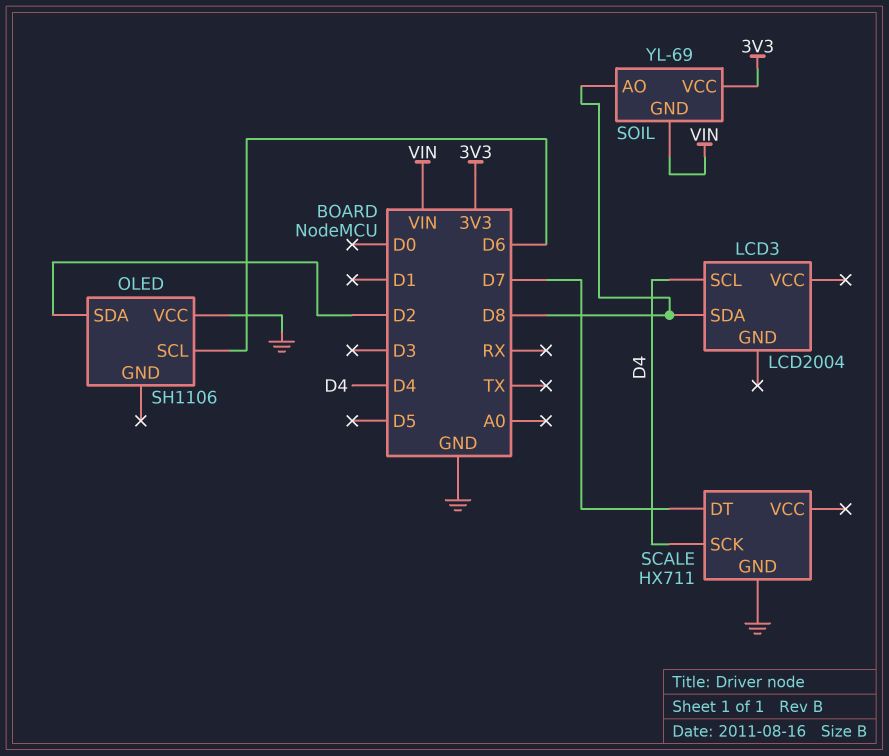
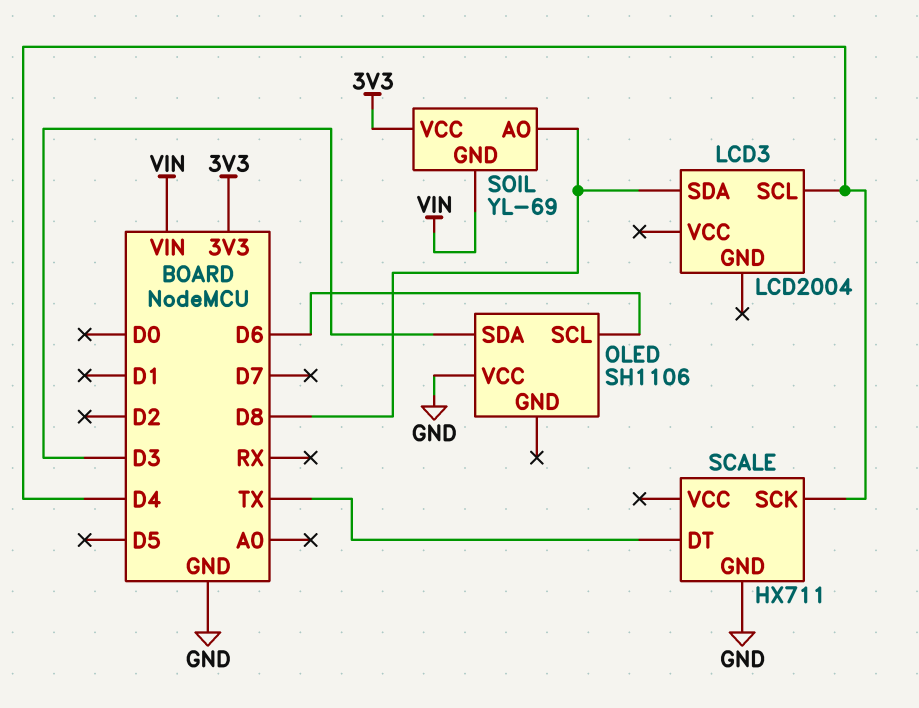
OLED pin SDA: D2 -> D3
SCALE pin DT: D7 -> TX

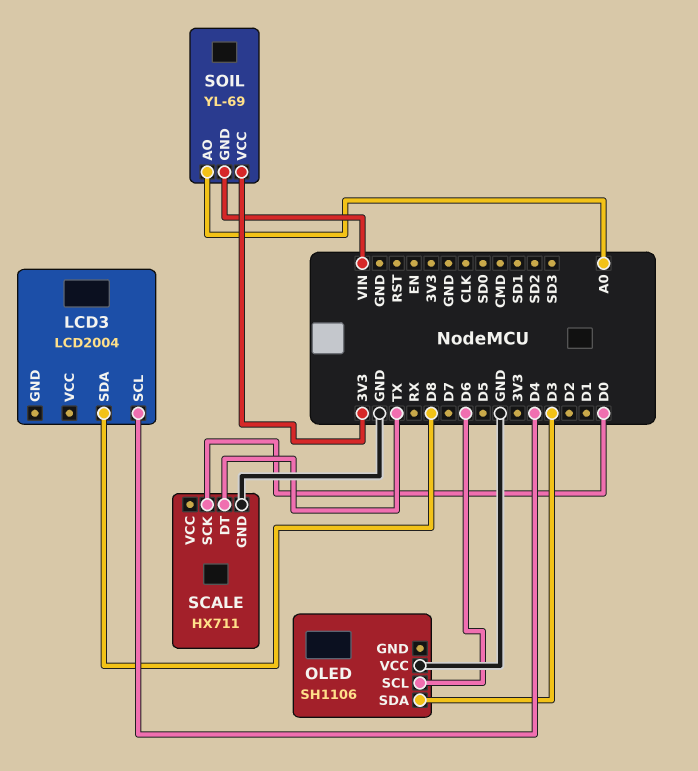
SCALE pin SCK: D4 -> D0
SOIL pin AO: D8 -> A0

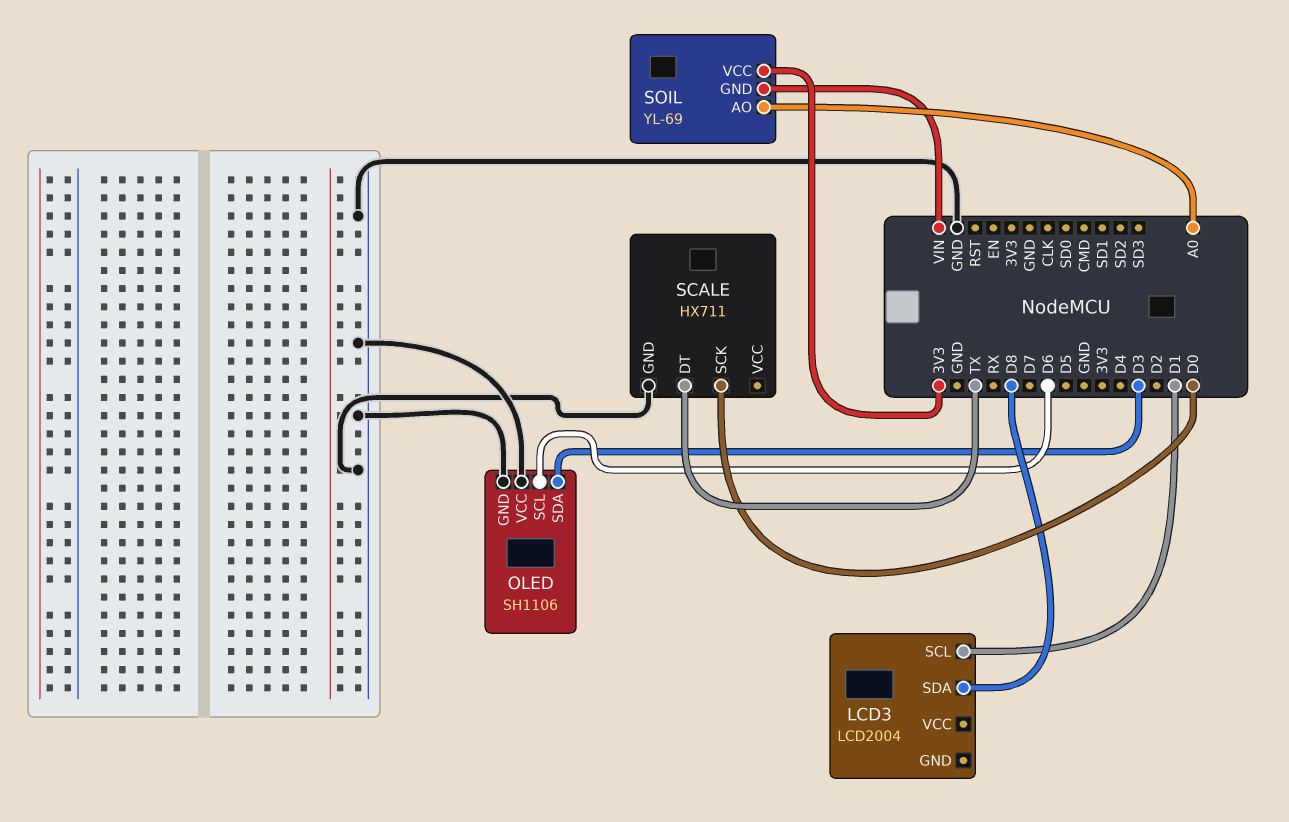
LCD3 pin SCL: D4 -> D1
OLED pin GND: none -> GND

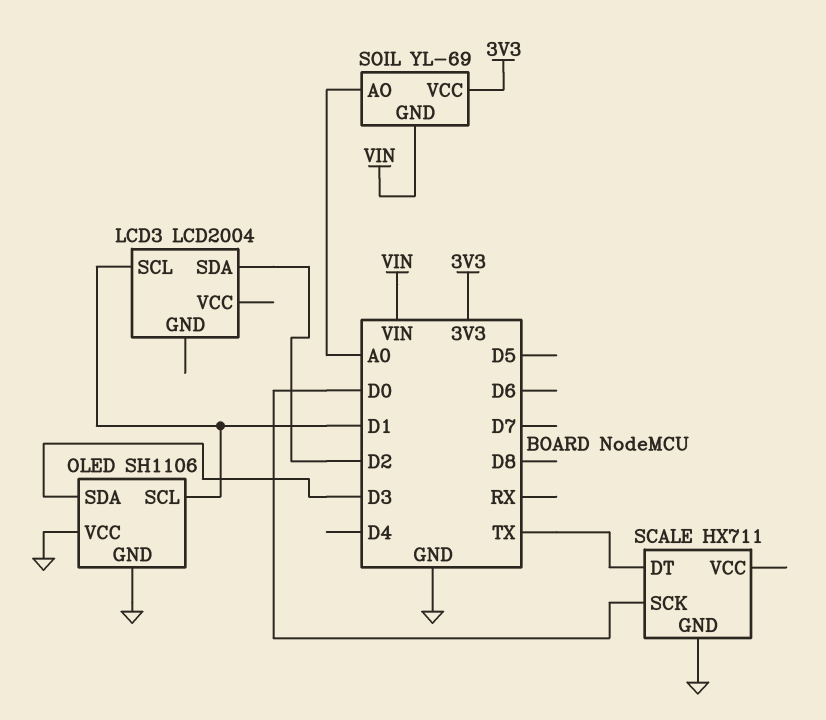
LCD3 pin SDA: D8 -> D2
OLED pin SCL: D6 -> D1

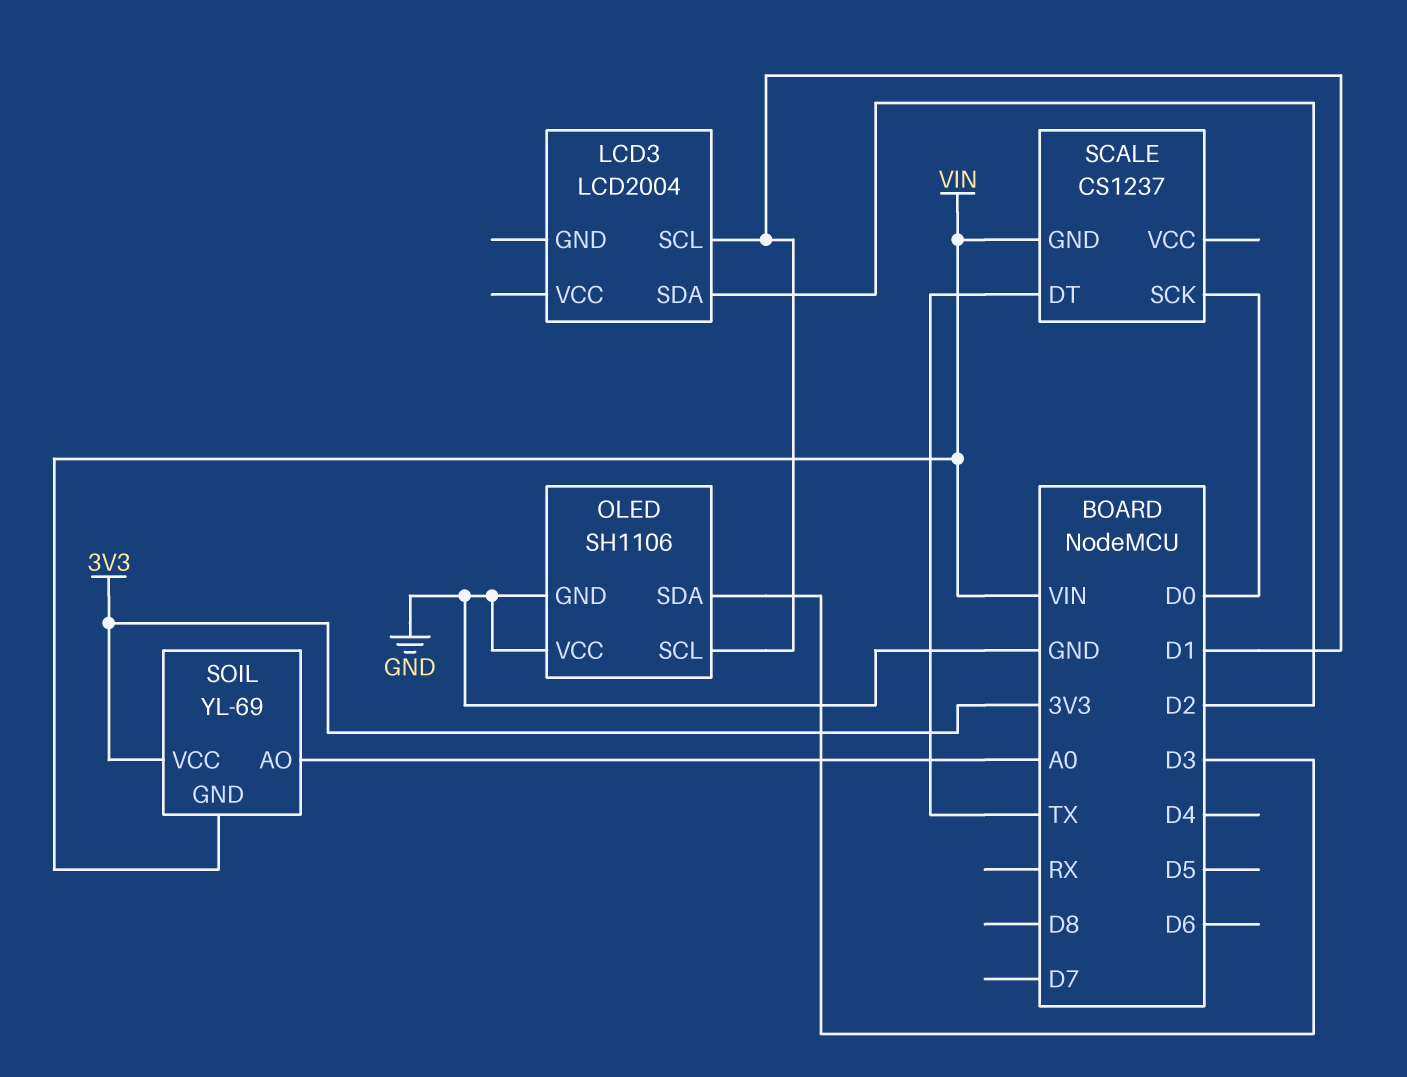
SCALE: HX711 -> CS1237
SCALE pin GND: GND -> VIN

